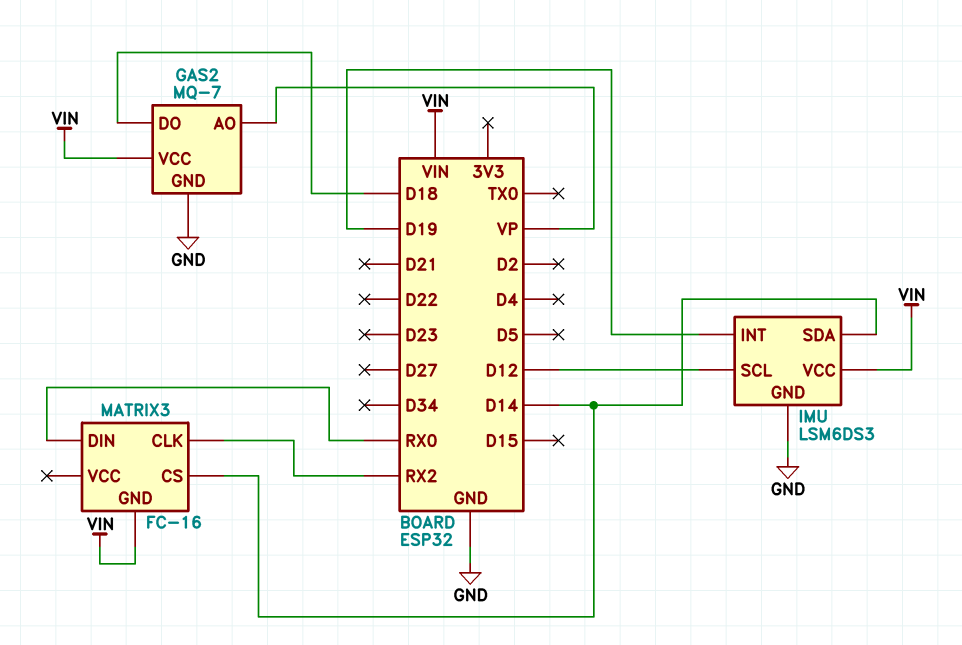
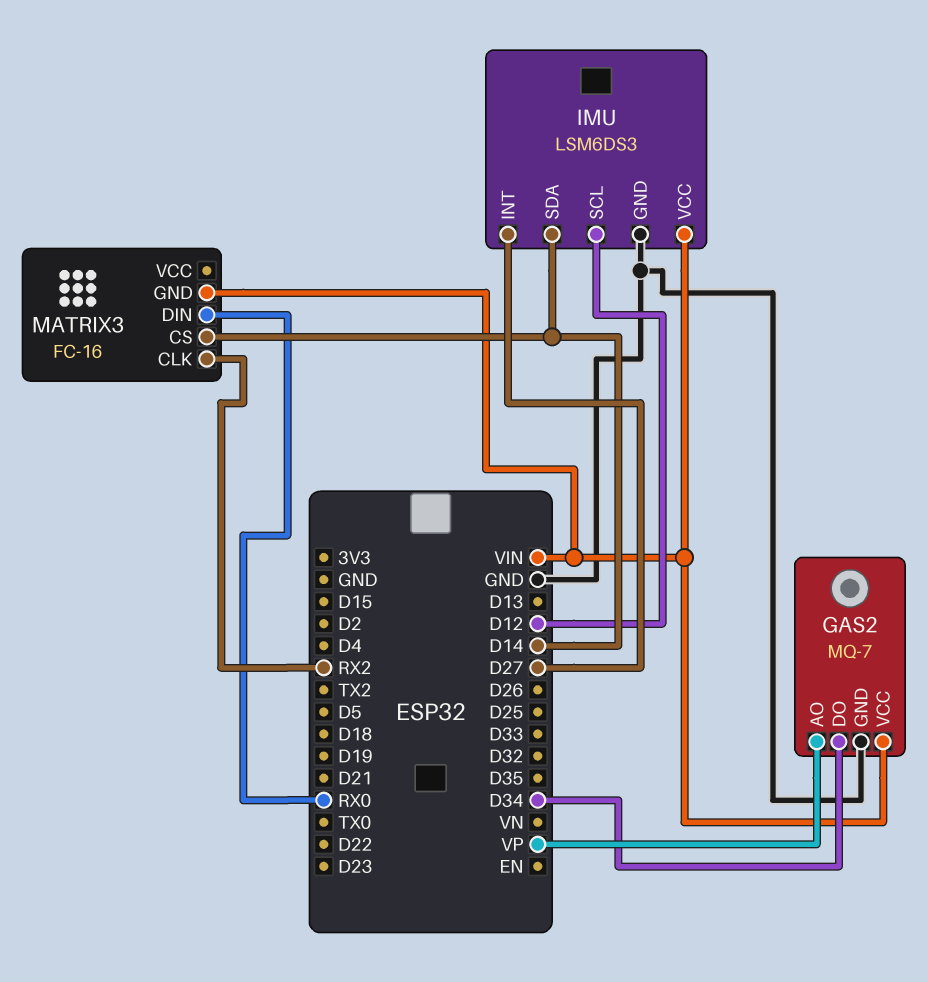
GAS2 pin DO: D18 -> D34
IMU pin INT: D19 -> D27

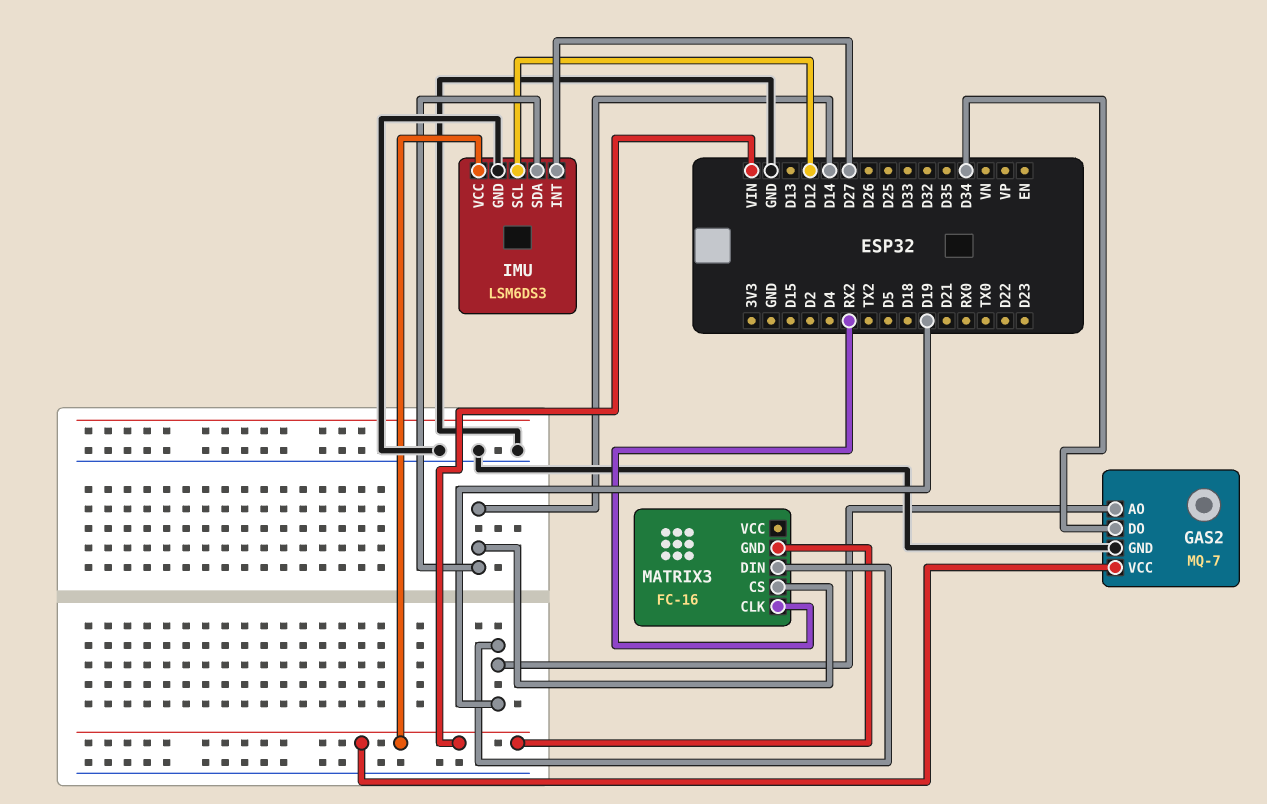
GAS2 pin AO: VP -> D19
MATRIX3 pin DIN: RX0 -> D19

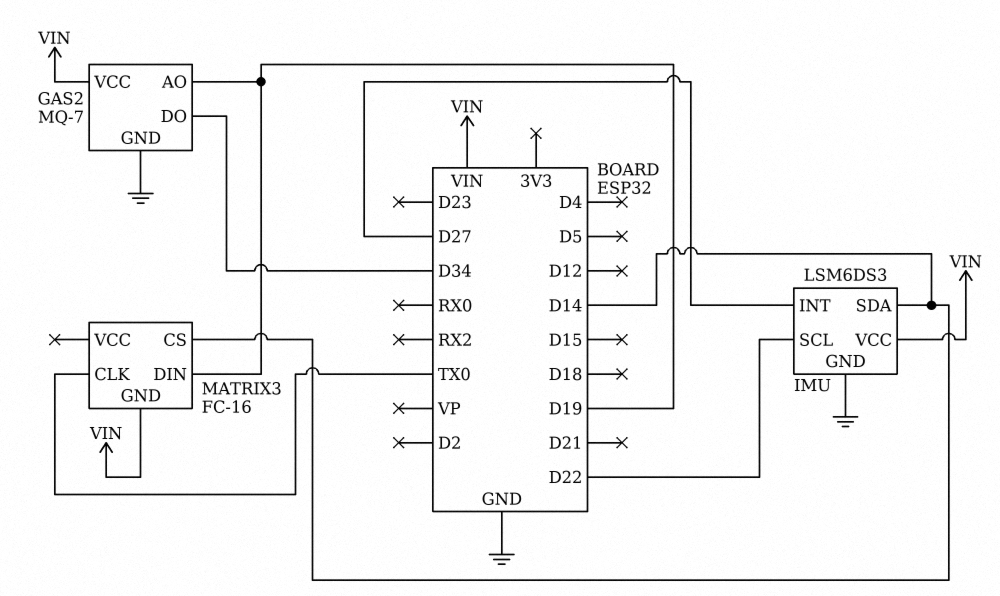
IMU pin SCL: D12 -> D22
MATRIX3 pin CLK: RX2 -> TX0

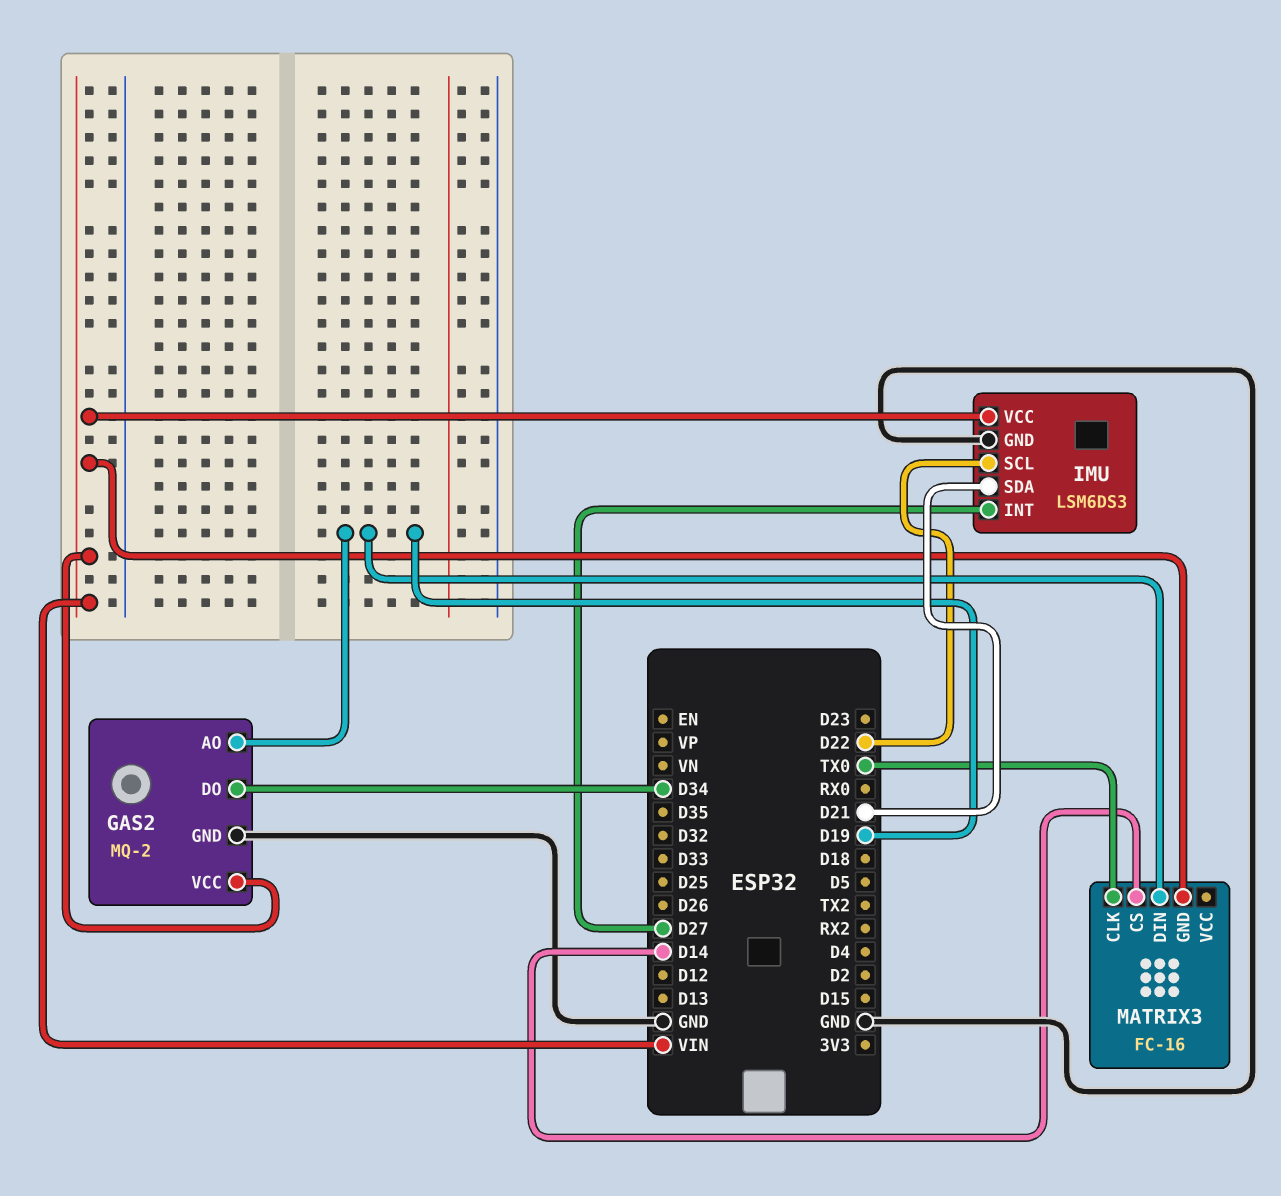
GAS2: MQ-7 -> MQ-2
IMU pin SDA: D14 -> D21

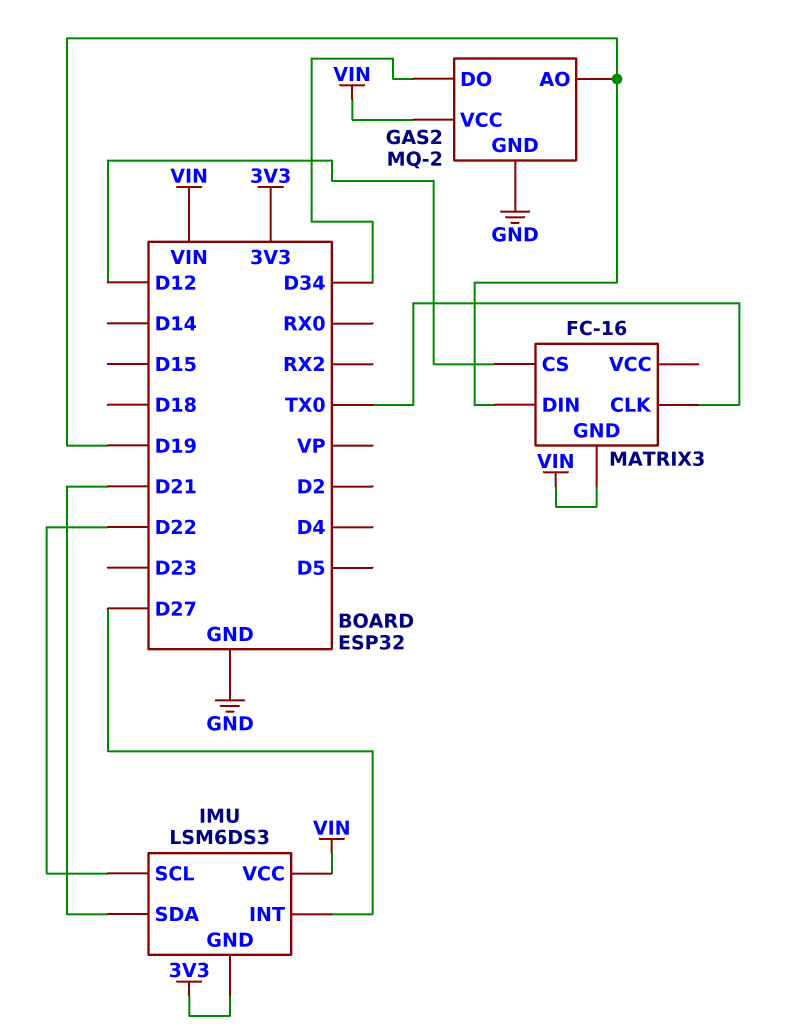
IMU pin GND: GND -> 3V3
MATRIX3 pin CS: D14 -> D12

